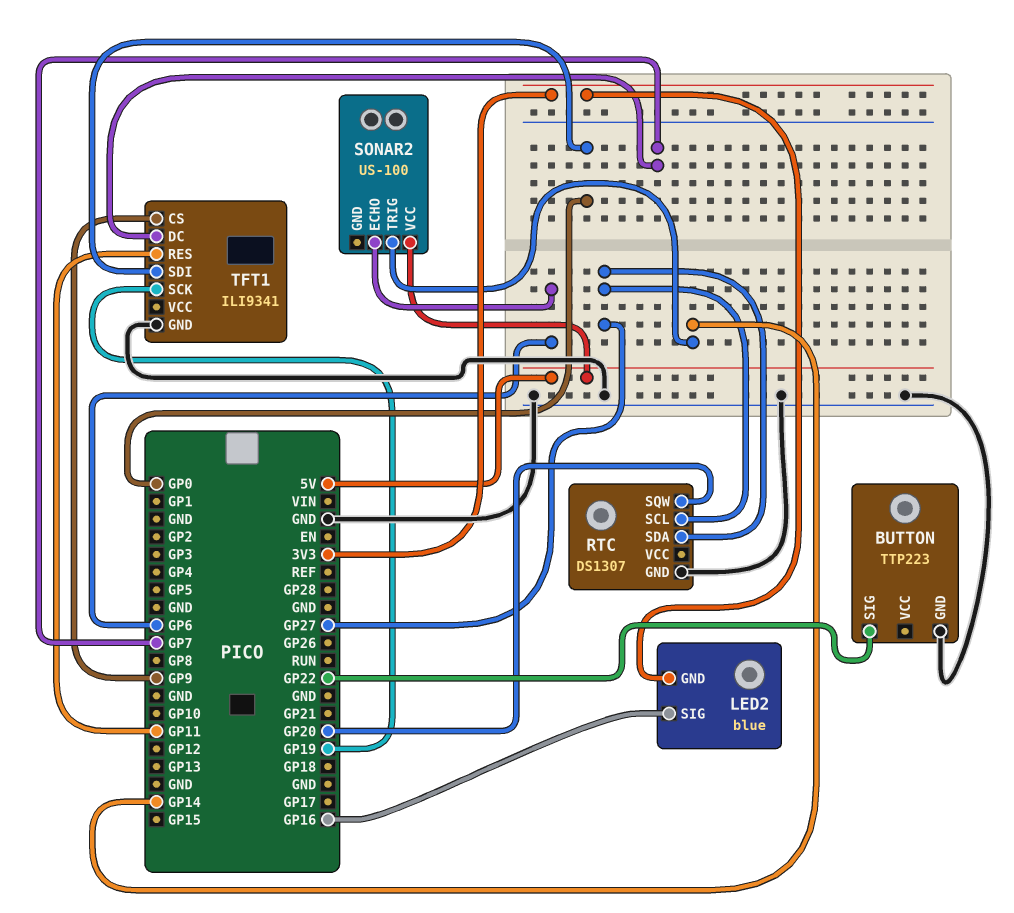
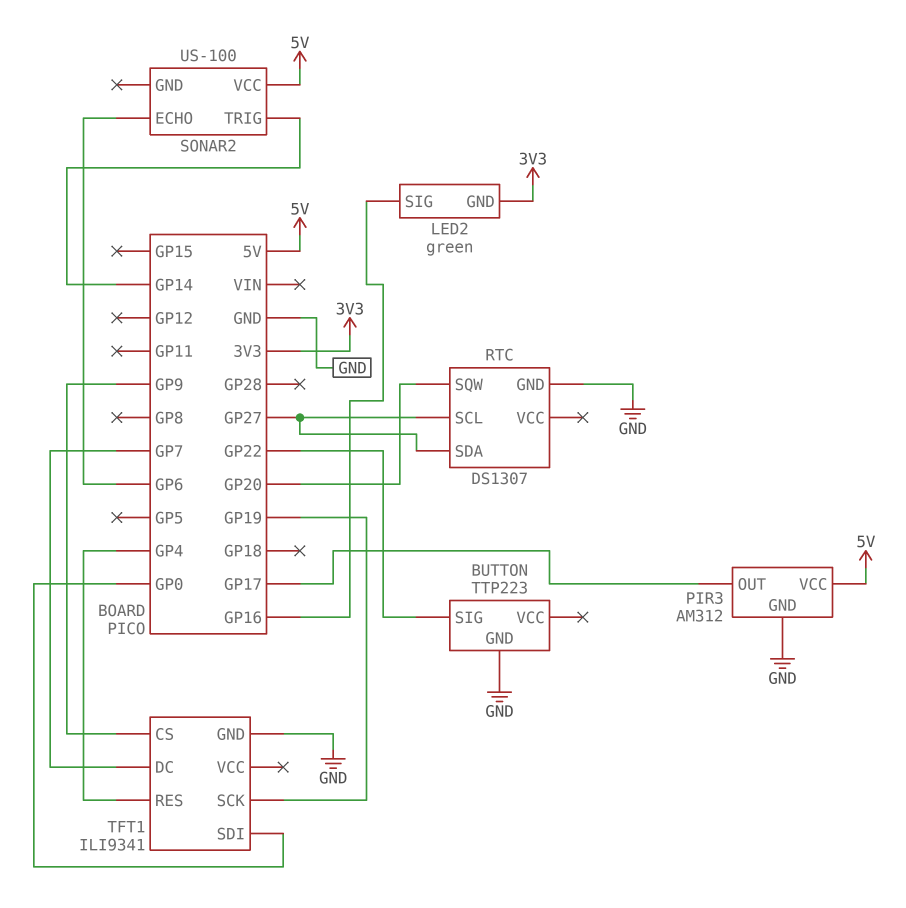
LED2: blue -> green
PIR3: none -> AM312
PIR3 pin GND: none -> GND
PIR3 pin OUT: none -> GP17
PIR3 pin VCC: none -> 5V
TFT1 pin RES: GP11 -> GP4

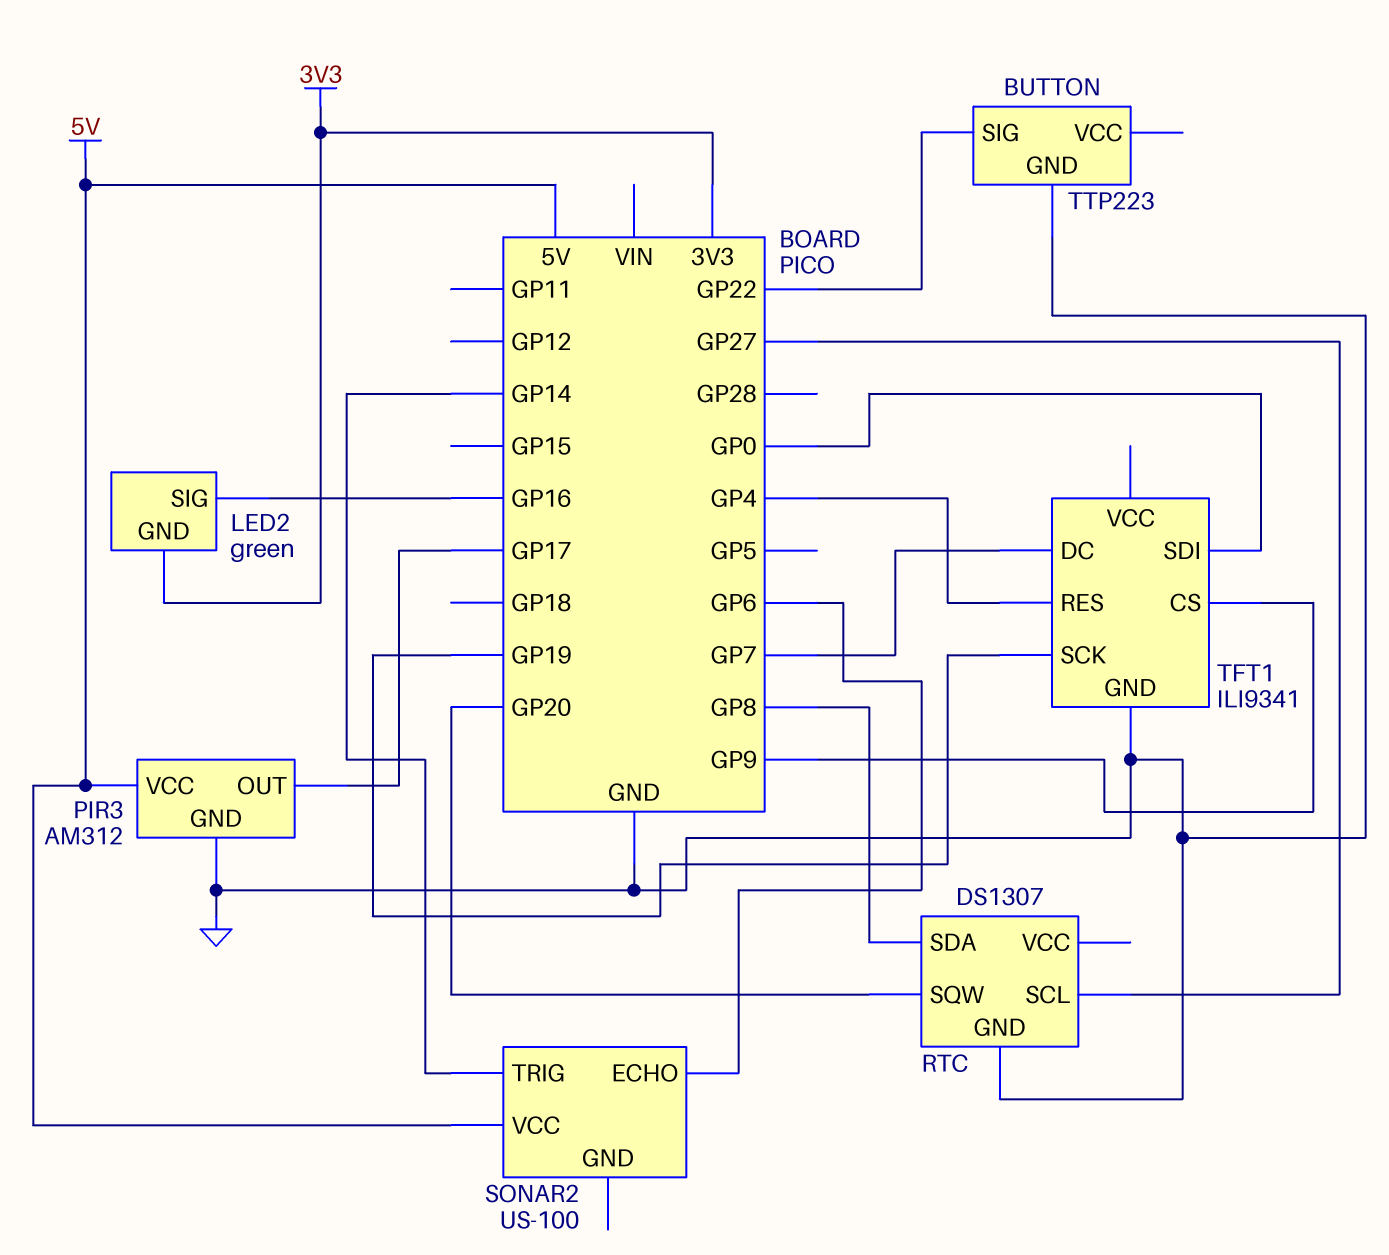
RTC pin SDA: GP27 -> GP8

